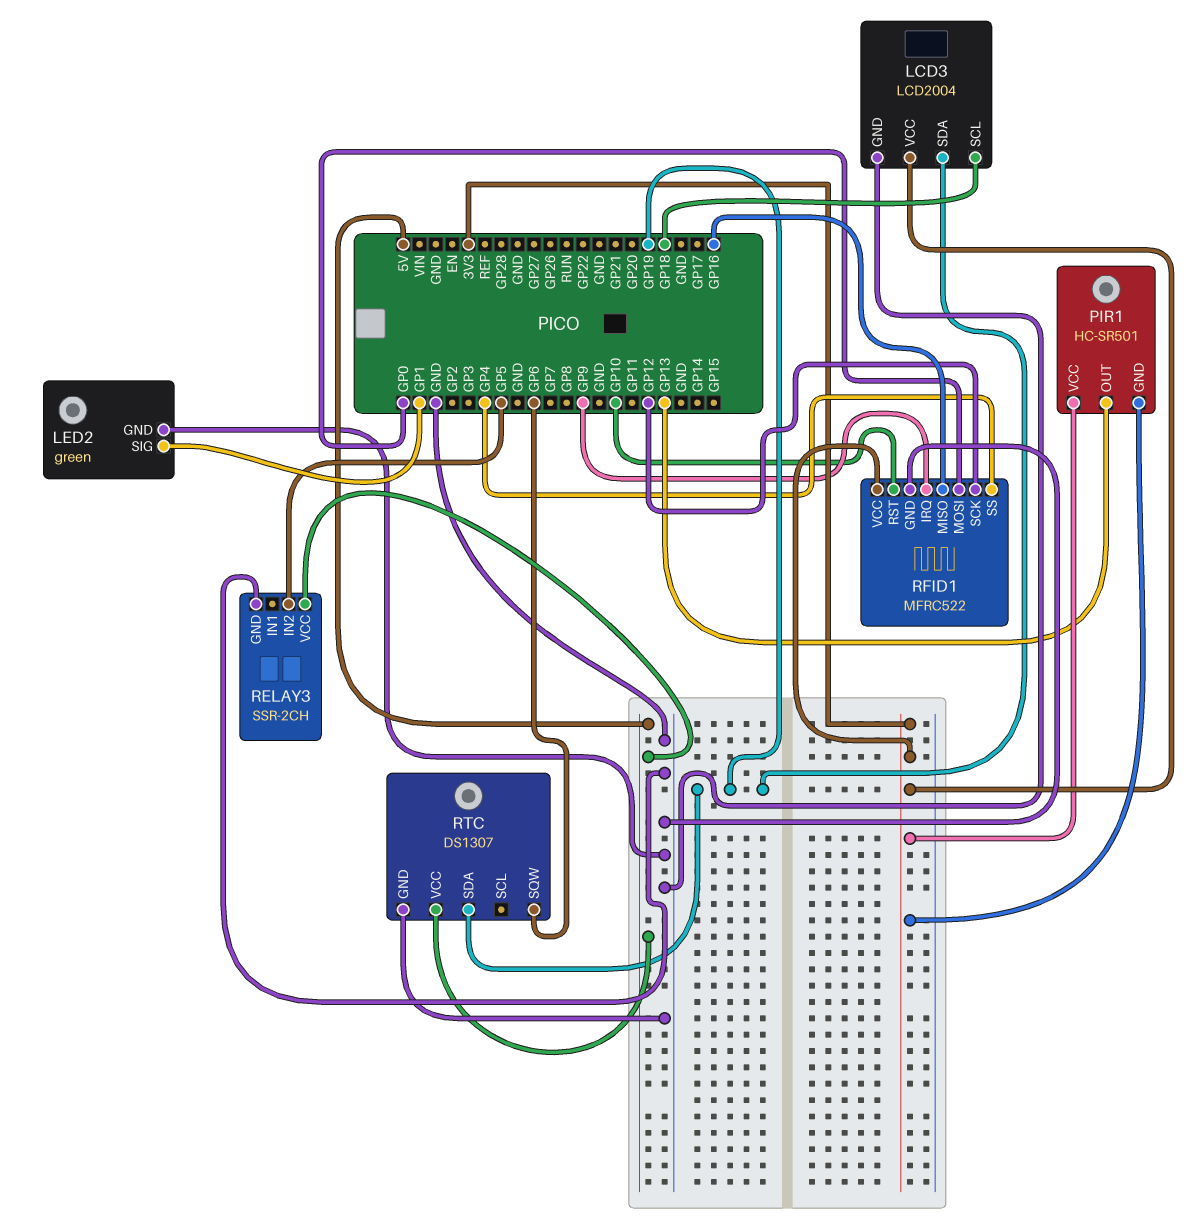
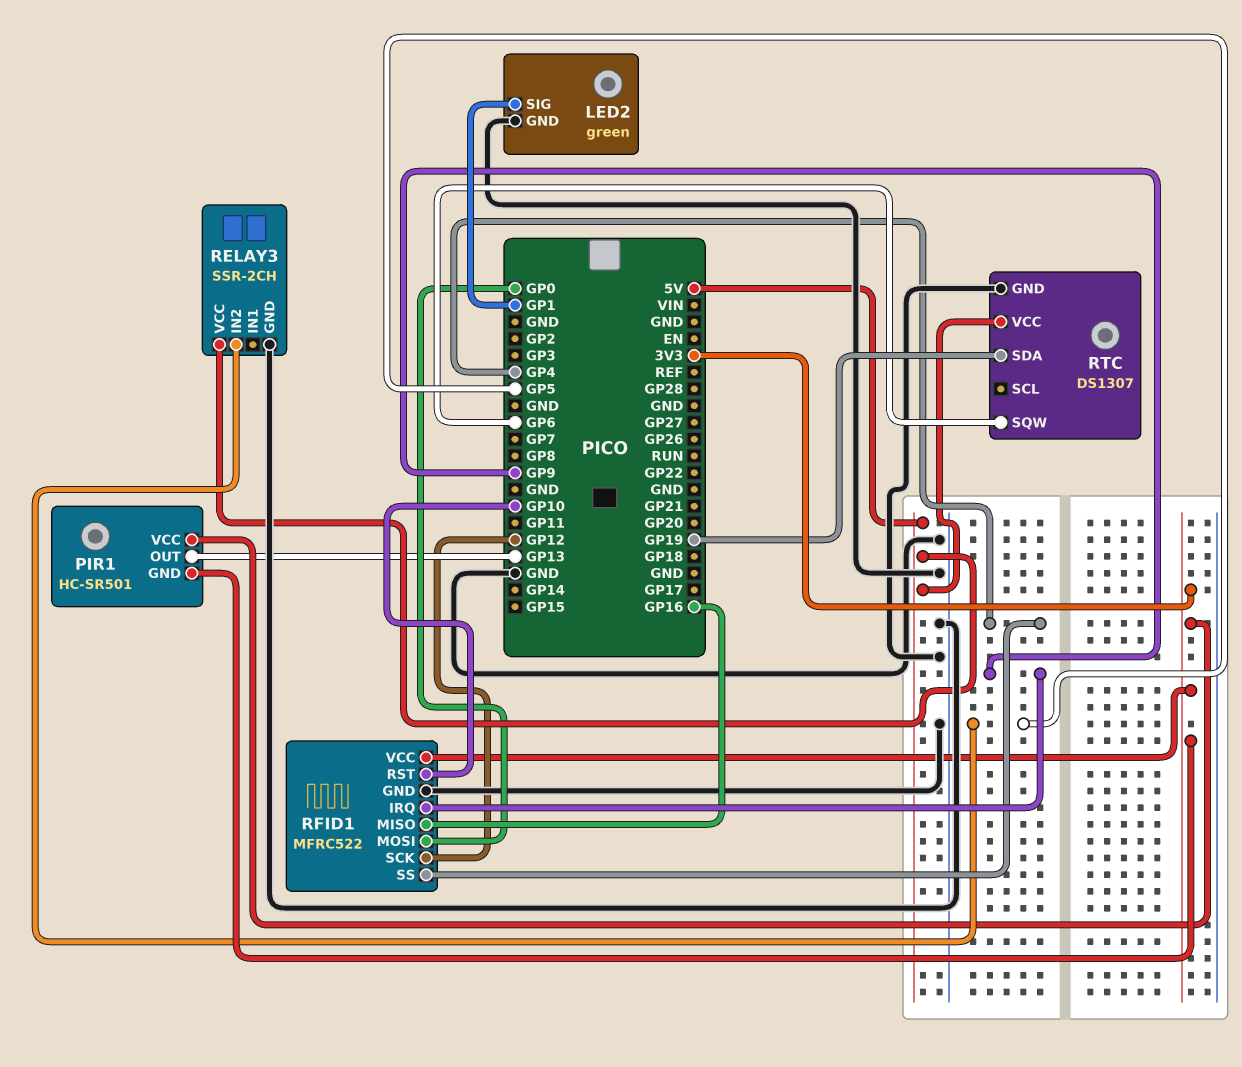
LCD3: LCD2004 -> none
LCD3 pin GND: GND -> none
LCD3 pin SCL: GP18 -> none
LCD3 pin SDA: GP19 -> none
LCD3 pin VCC: 3V3 -> none

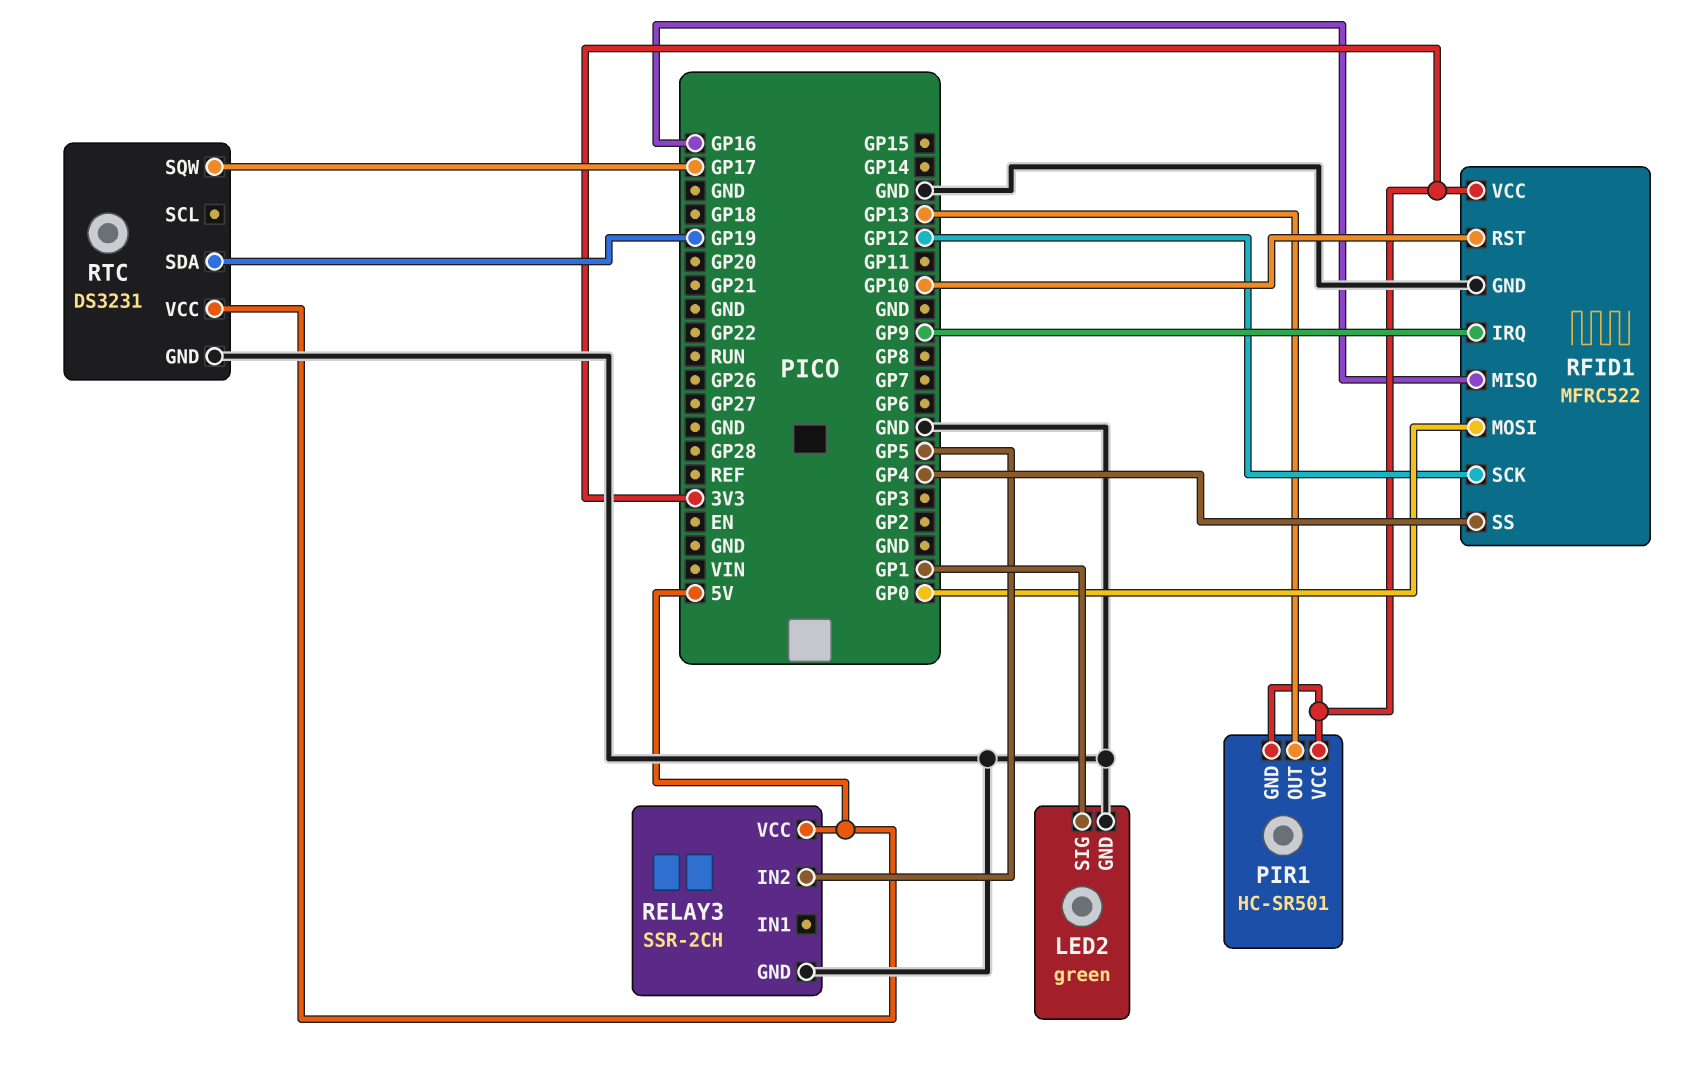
RTC: DS1307 -> DS3231
RTC pin SQW: GP6 -> GP17

